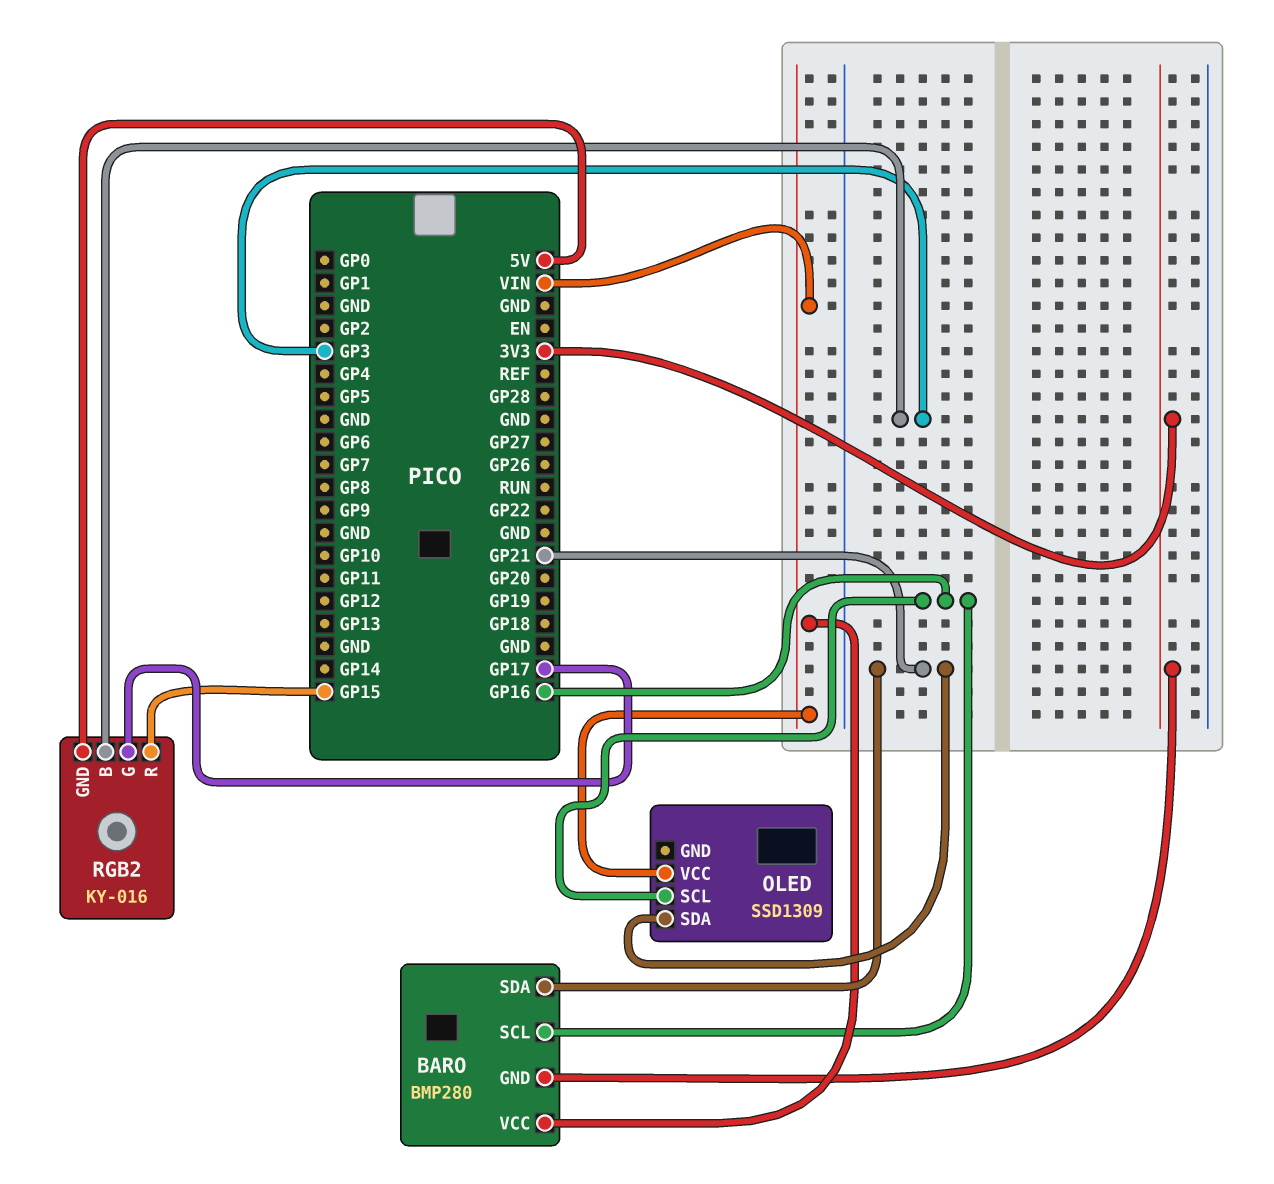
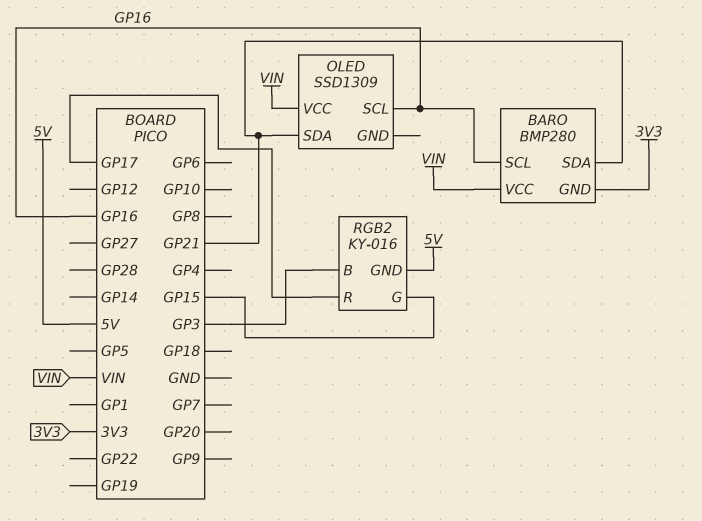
RGB2 pin G: GP17 -> GP15
RGB2 pin R: GP15 -> GP17

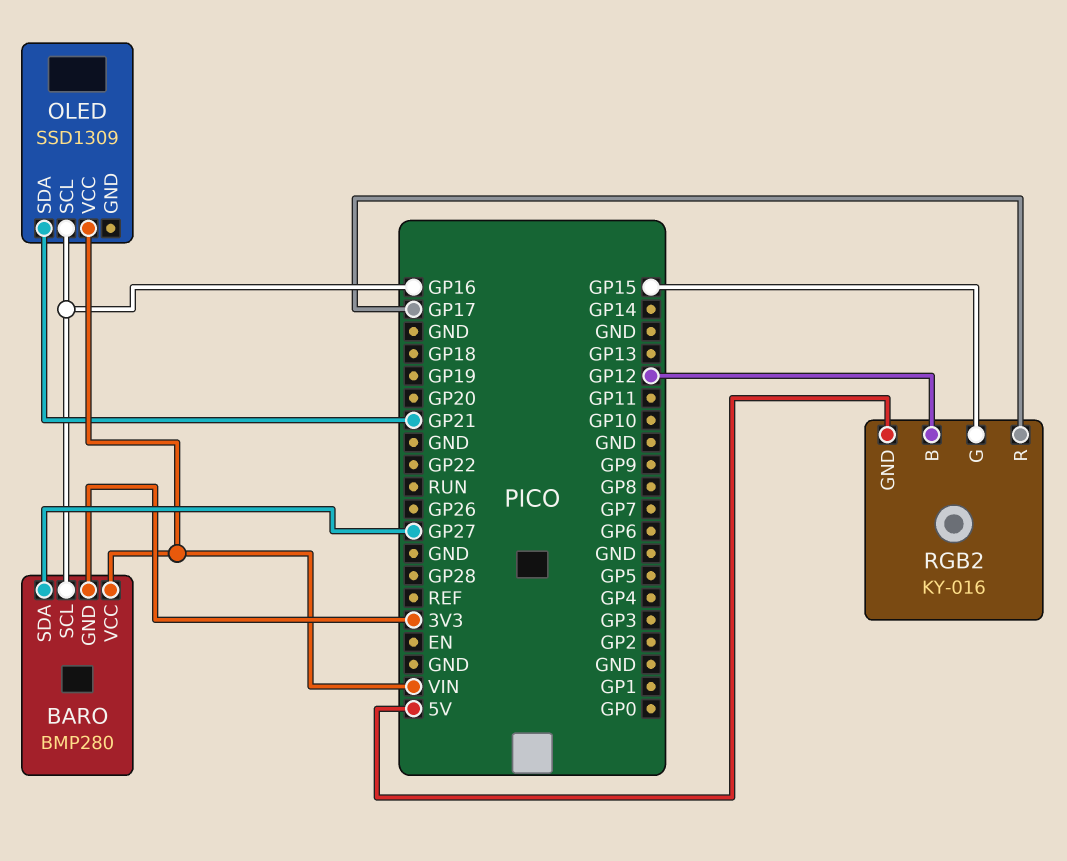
BARO pin SDA: GP21 -> GP27
RGB2 pin B: GP3 -> GP12

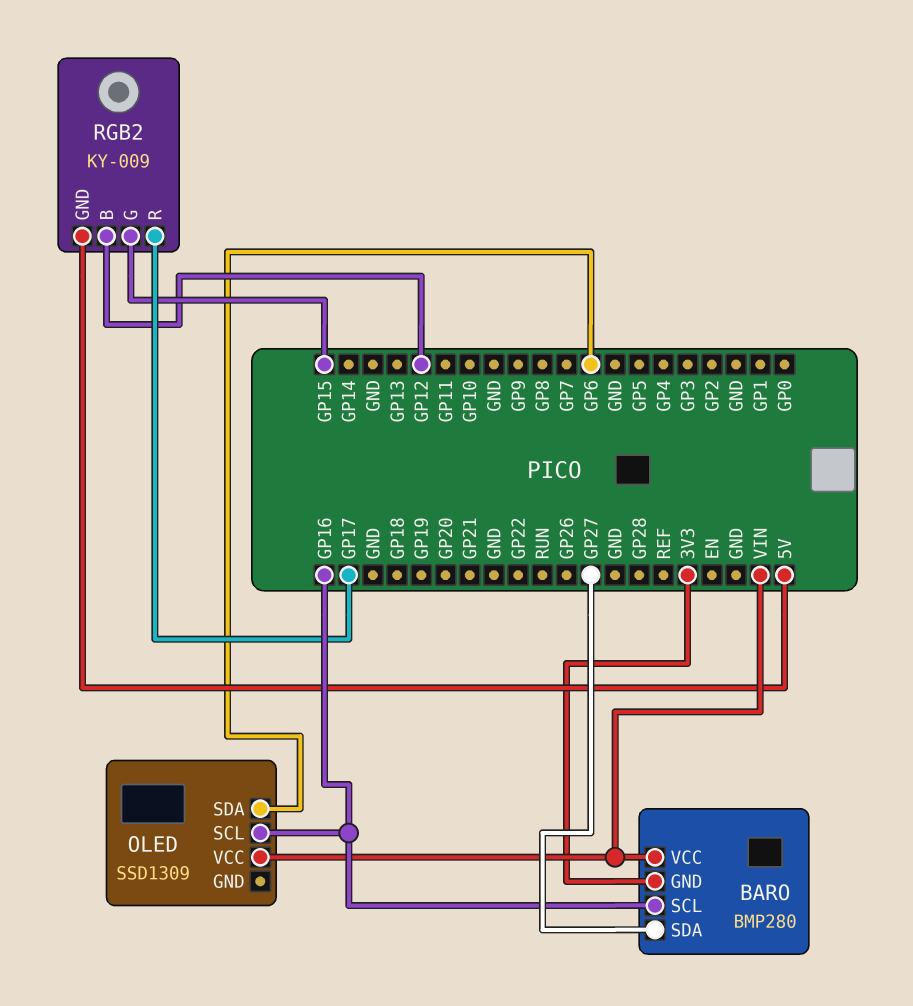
OLED pin SDA: GP21 -> GP6
RGB2: KY-016 -> KY-009

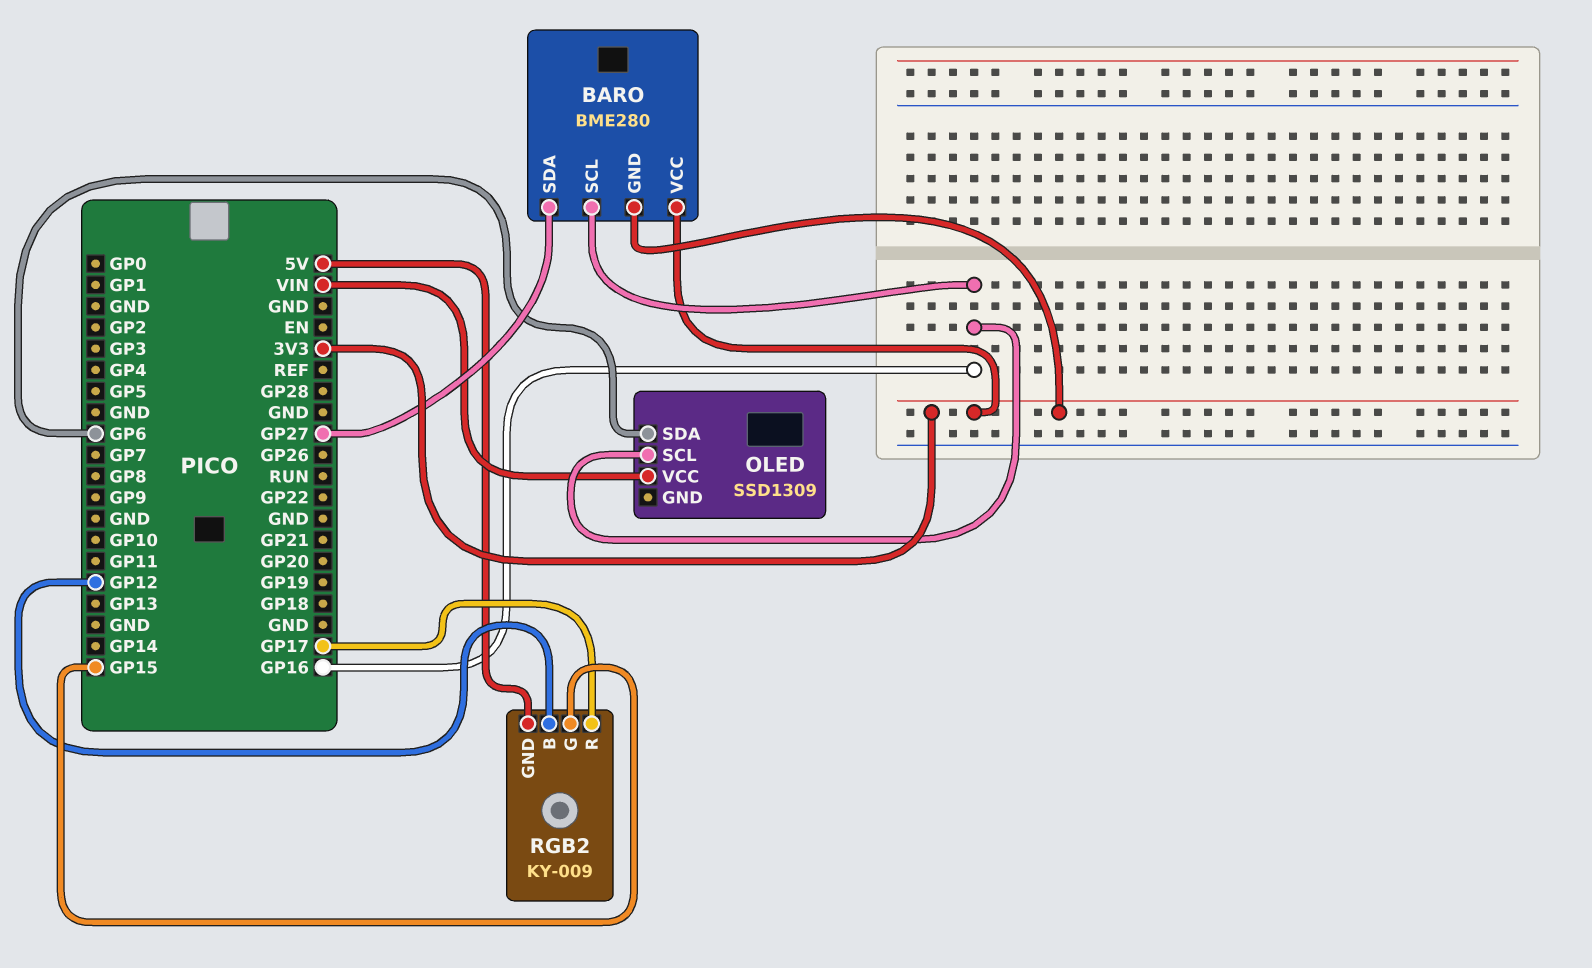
BARO: BMP280 -> BME280
BARO pin VCC: VIN -> 3V3

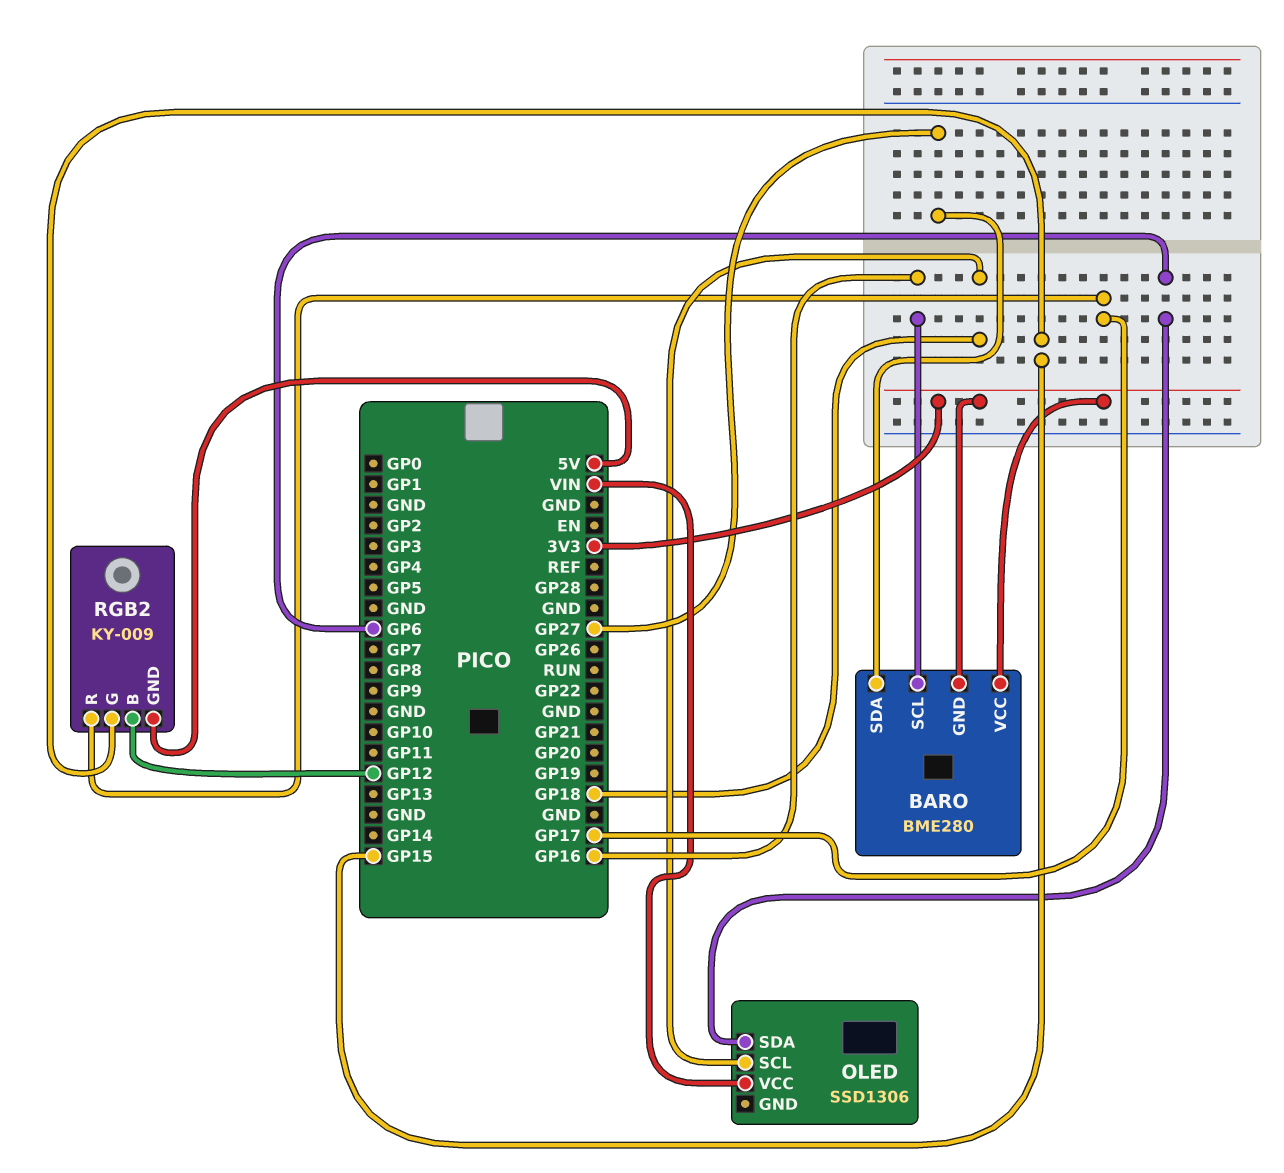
OLED: SSD1309 -> SSD1306
OLED pin SCL: GP16 -> GP18

